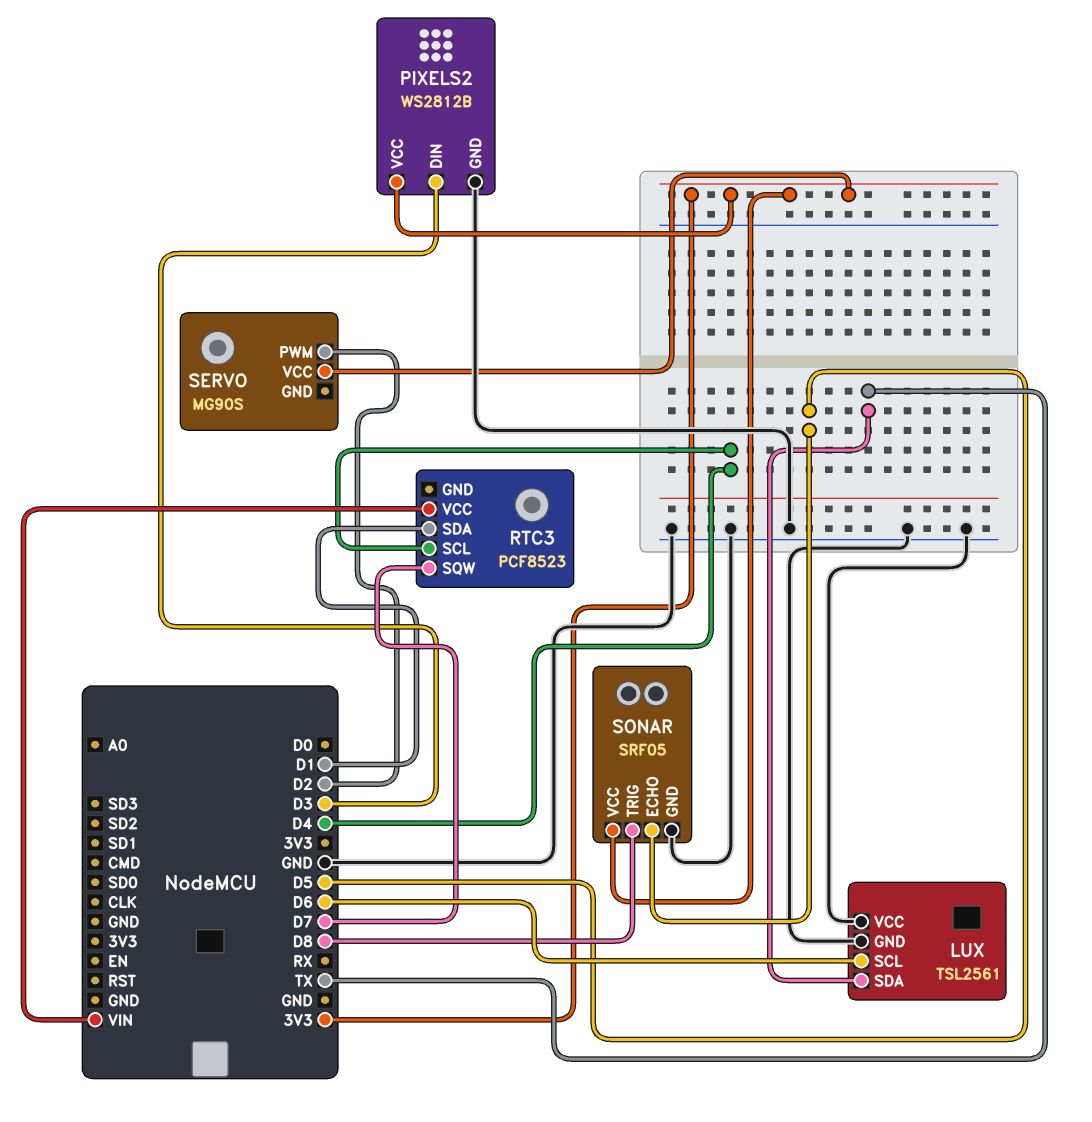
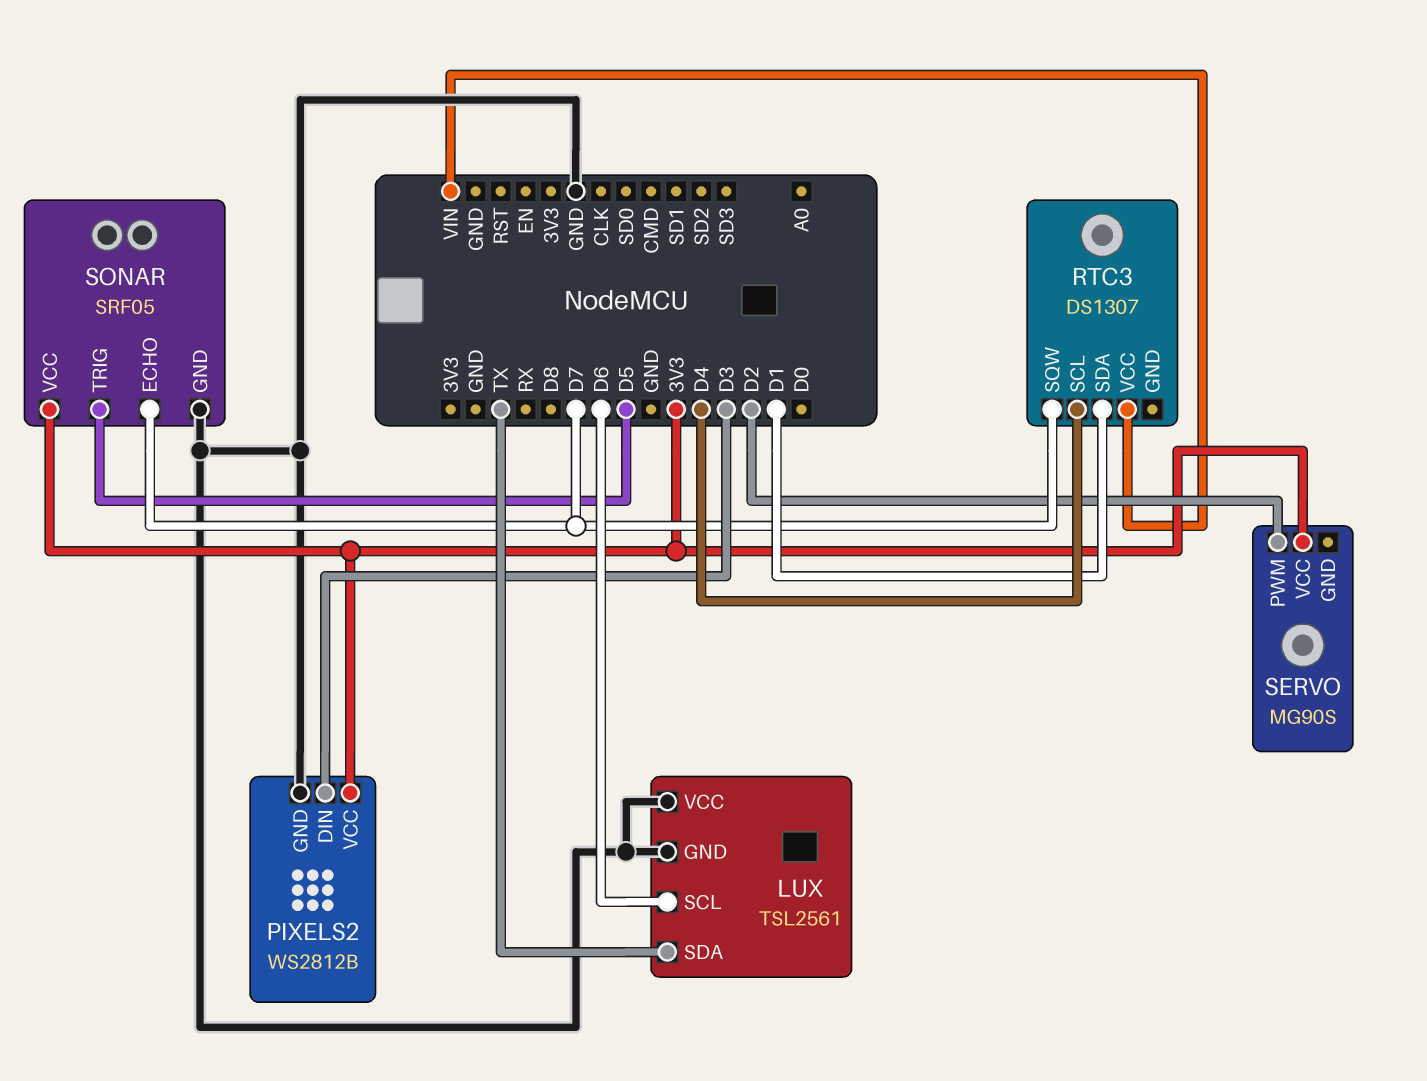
RTC3: PCF8523 -> DS1307
SONAR pin ECHO: D5 -> D7
SONAR pin TRIG: D8 -> D5

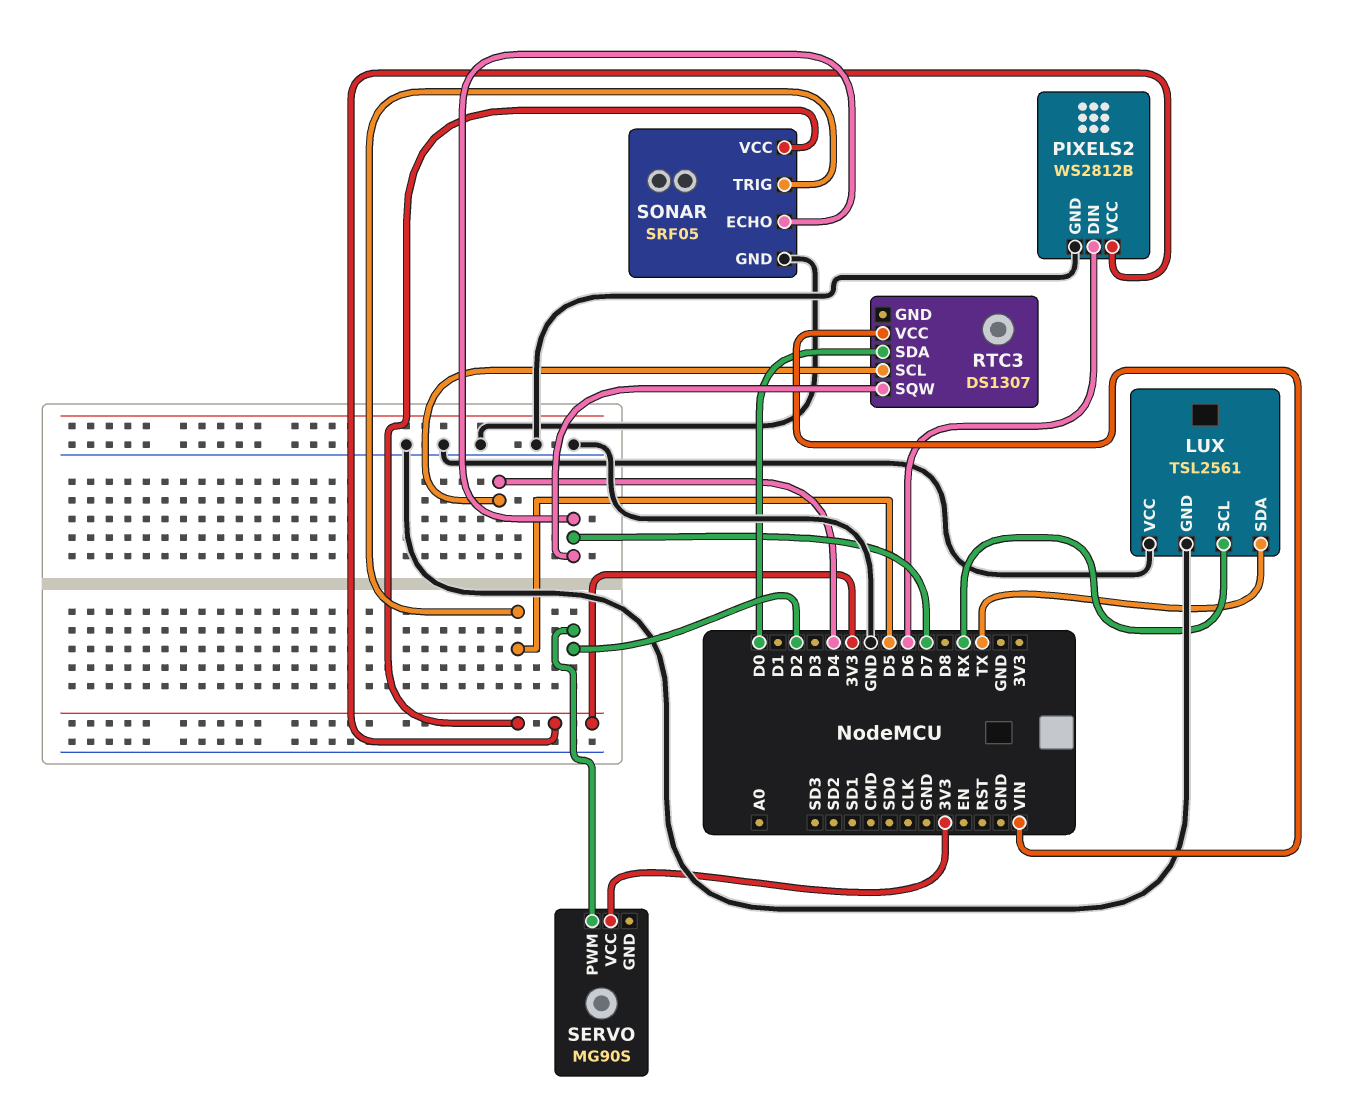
LUX pin SCL: D6 -> RX
PIXELS2 pin DIN: D3 -> D6
RTC3 pin SDA: D1 -> D0

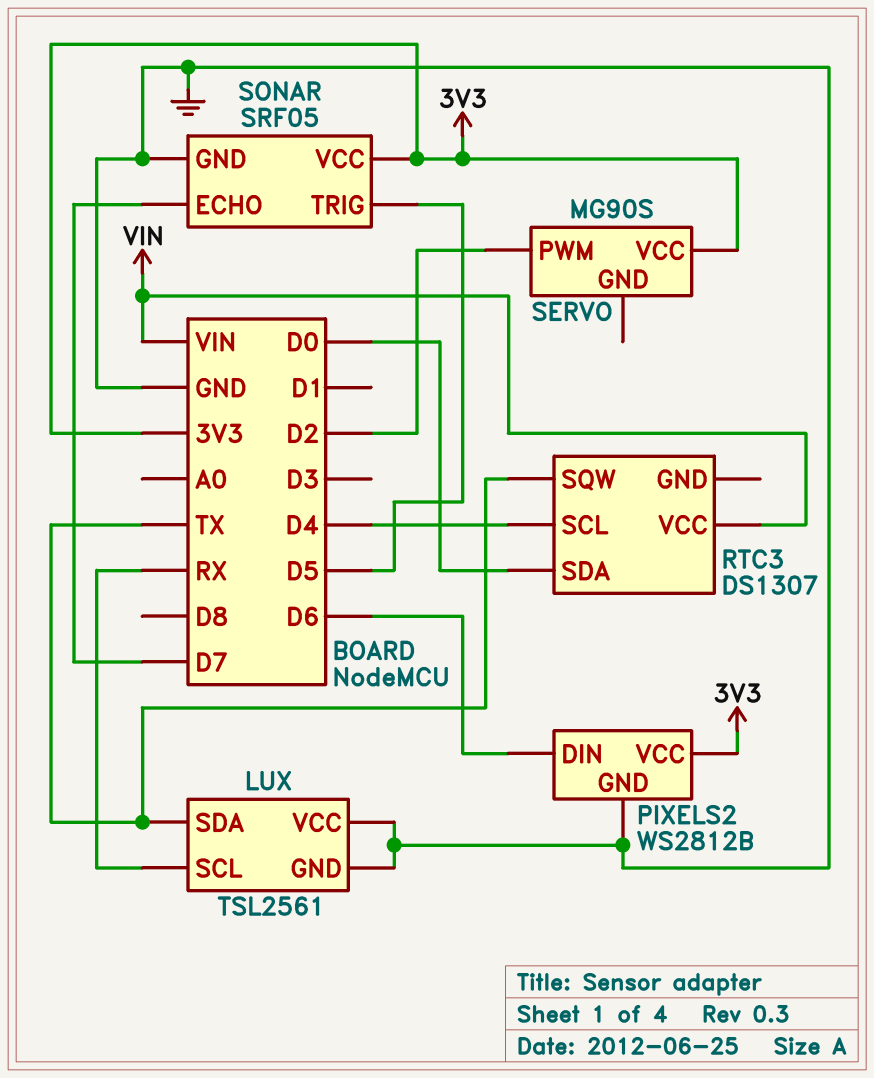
RTC3 pin SQW: D7 -> TX

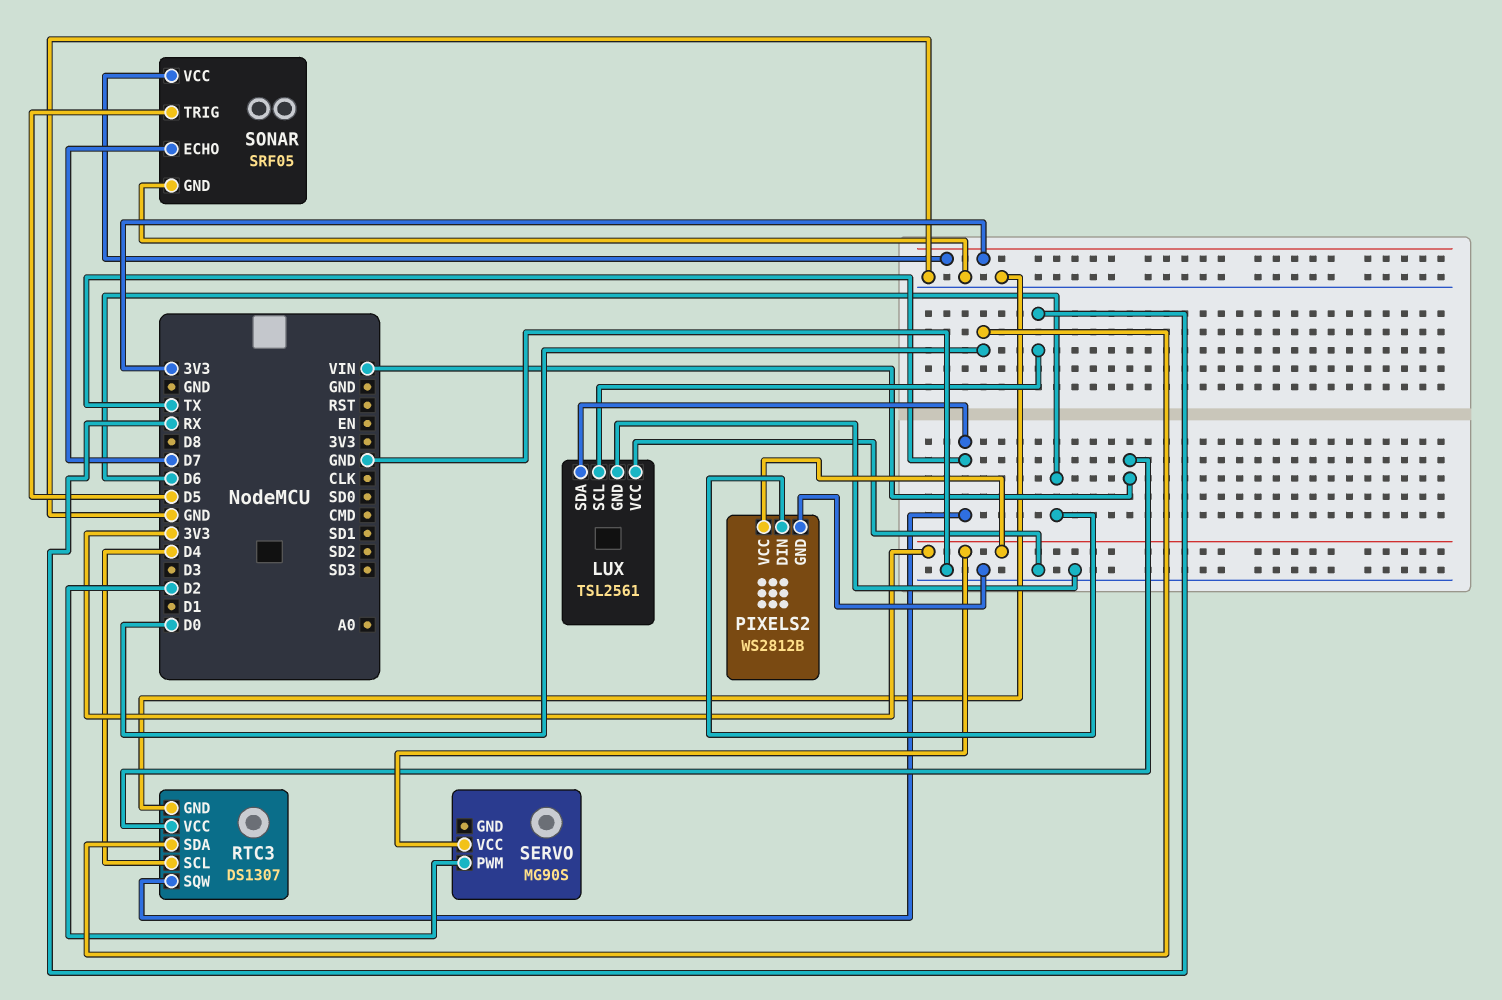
RTC3 pin GND: none -> GND

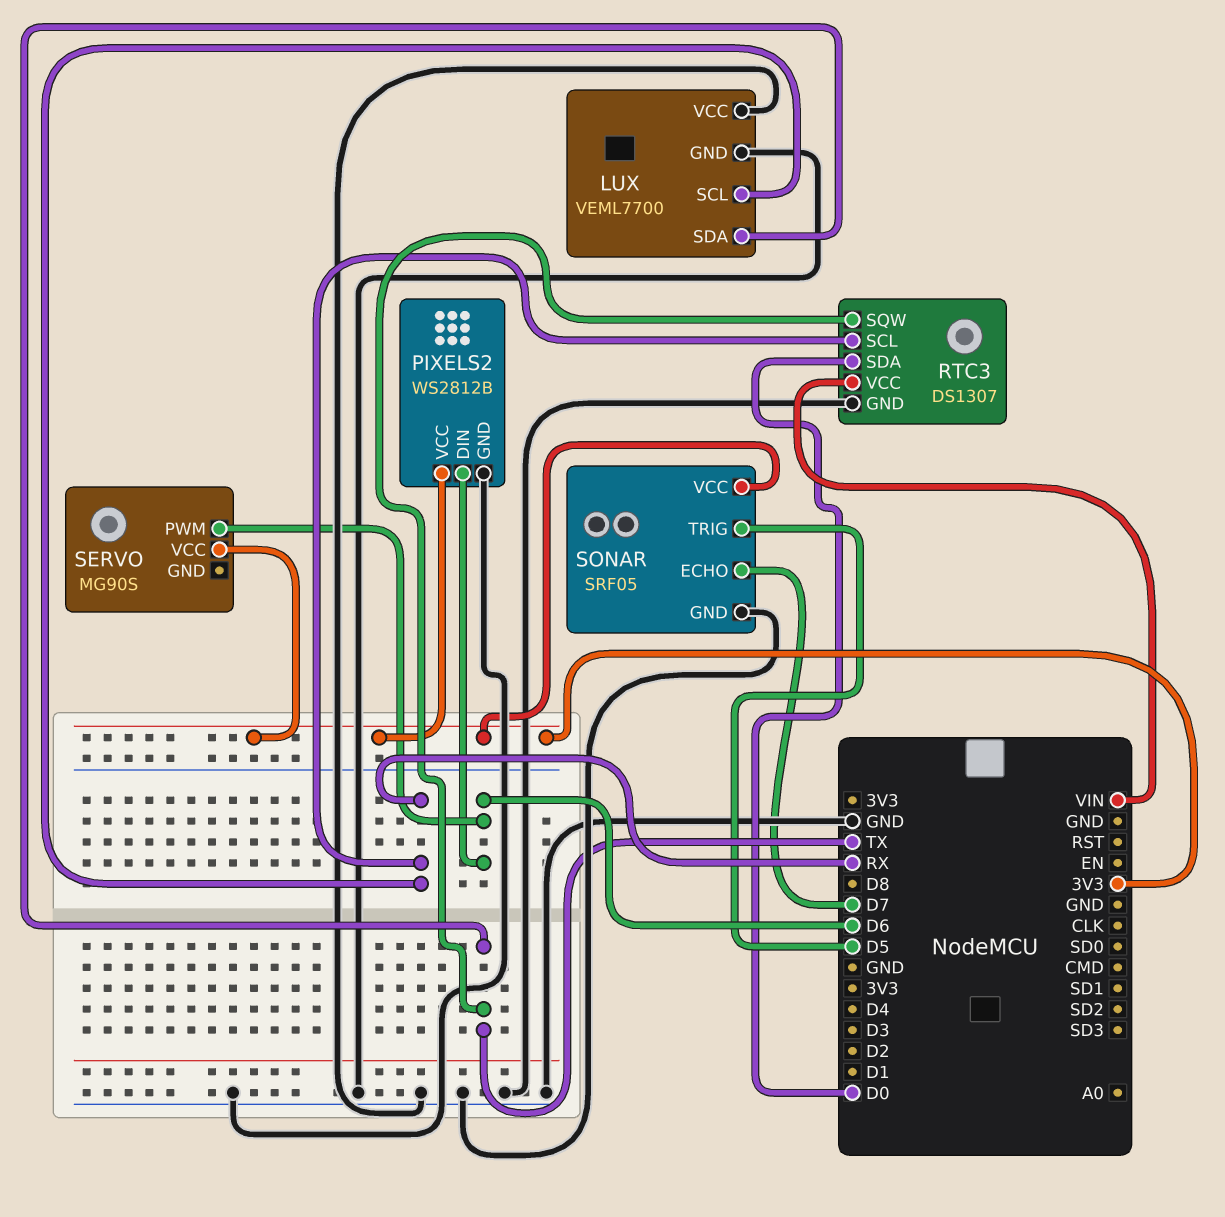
LUX: TSL2561 -> VEML7700
RTC3 pin SCL: D4 -> RX
SERVO pin PWM: D2 -> D6

